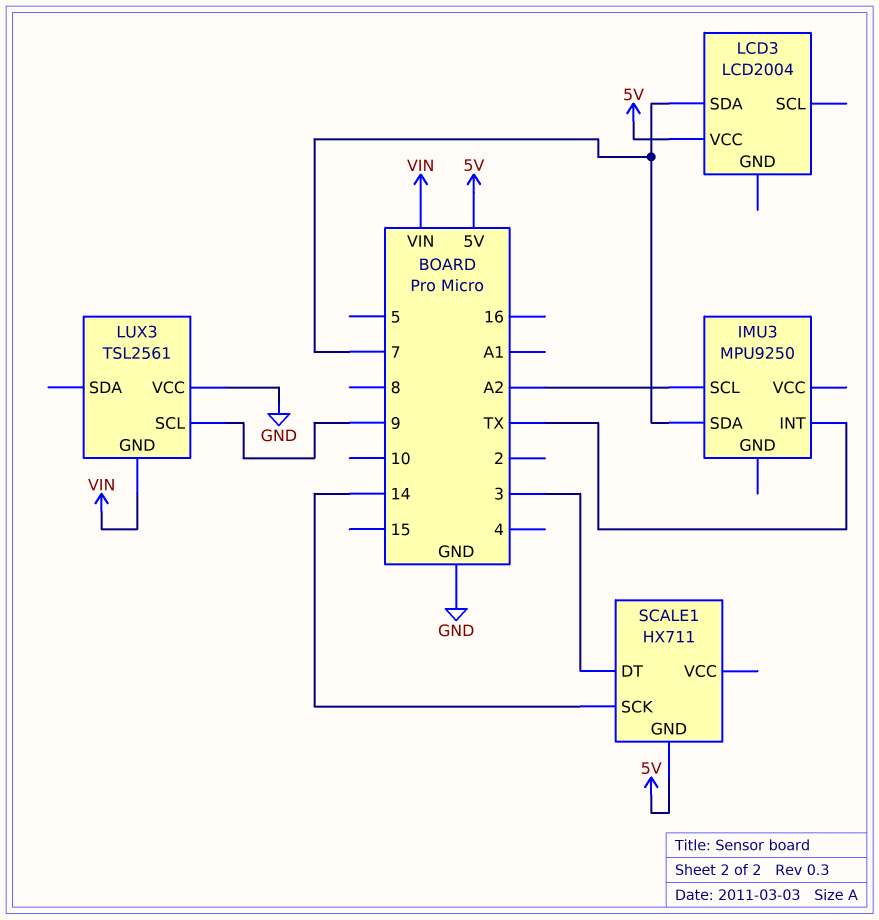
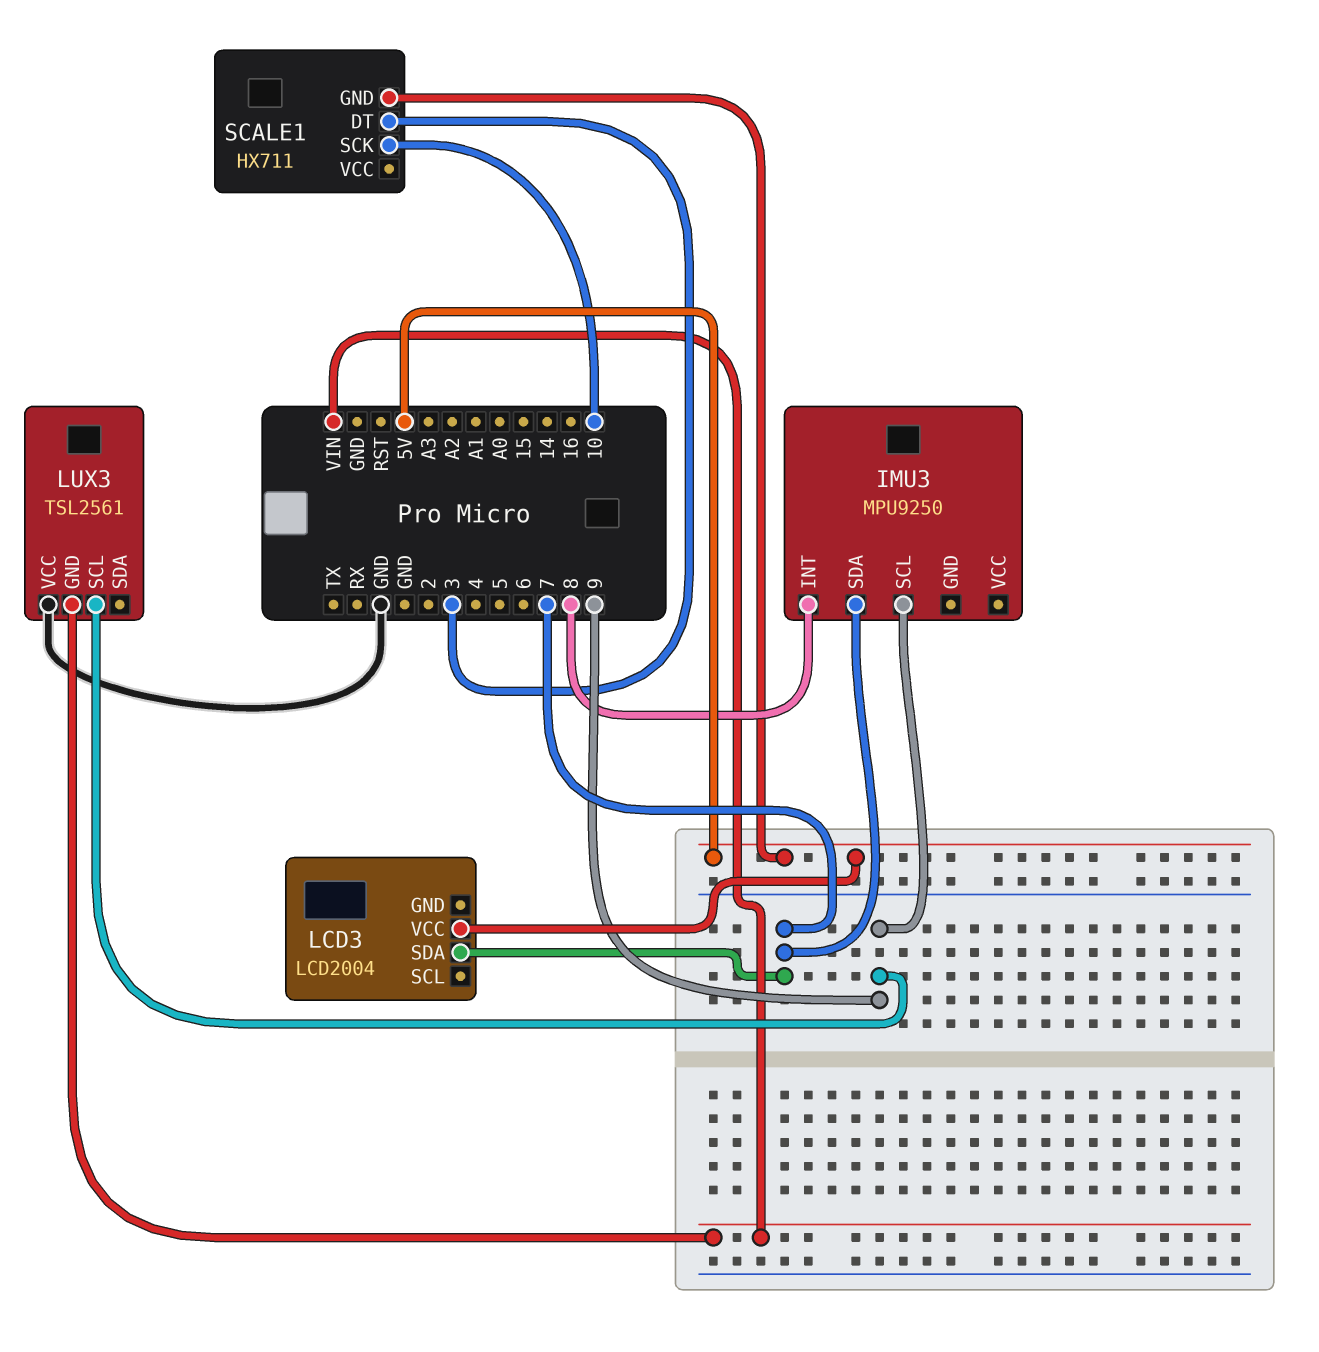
IMU3 pin INT: TX -> 8
IMU3 pin SCL: A2 -> 9
SCALE1 pin SCK: 14 -> 10

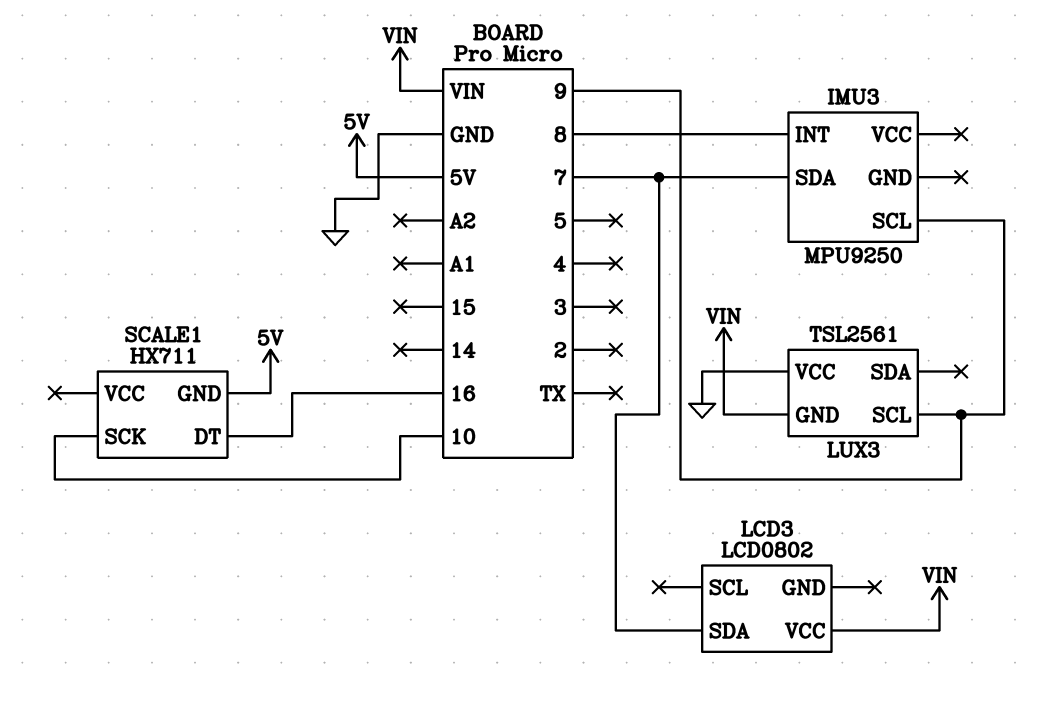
LCD3: LCD2004 -> LCD0802
LCD3 pin VCC: 5V -> VIN
SCALE1 pin DT: 3 -> 16

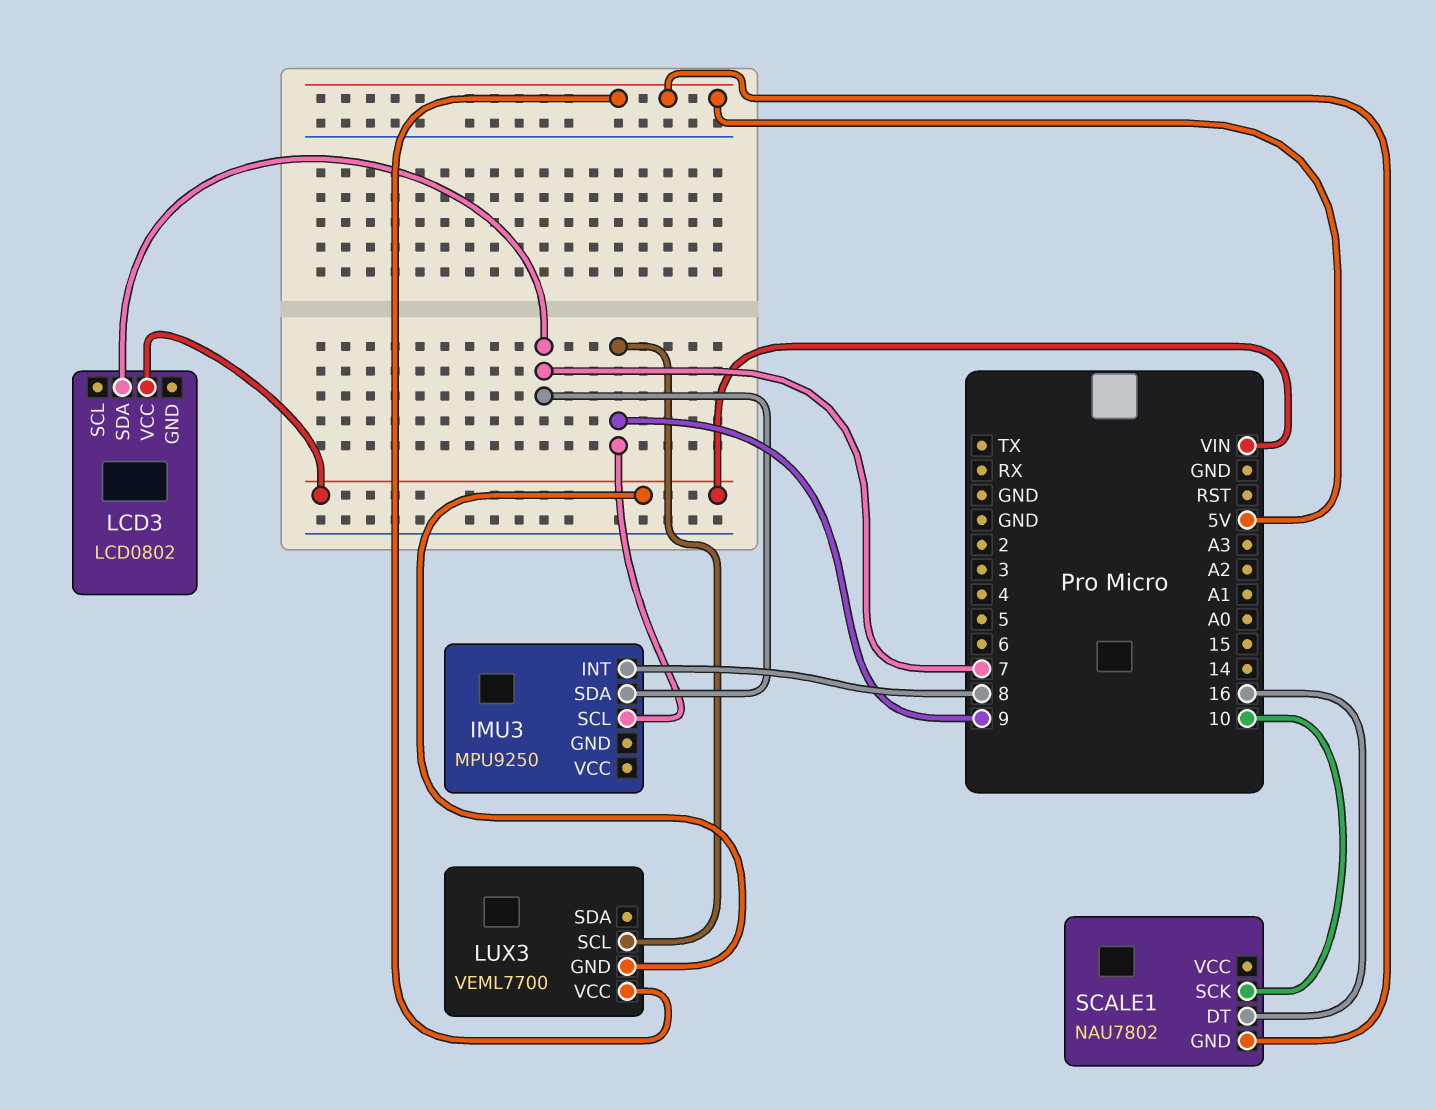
LUX3: TSL2561 -> VEML7700
LUX3 pin VCC: GND -> 5V
SCALE1: HX711 -> NAU7802

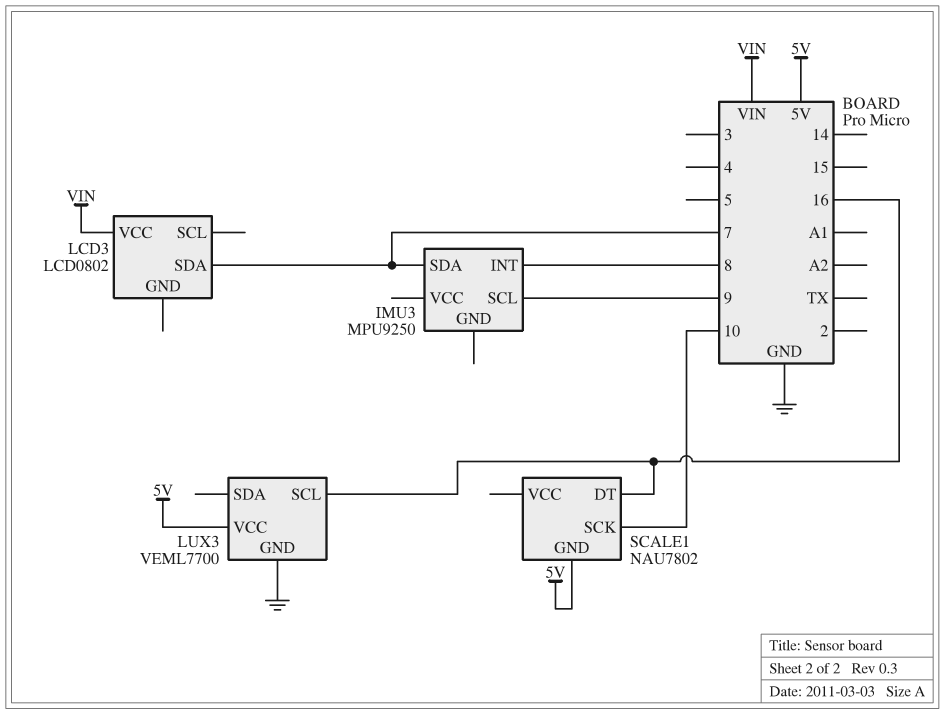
LUX3 pin GND: VIN -> GND
LUX3 pin SCL: 9 -> 16

